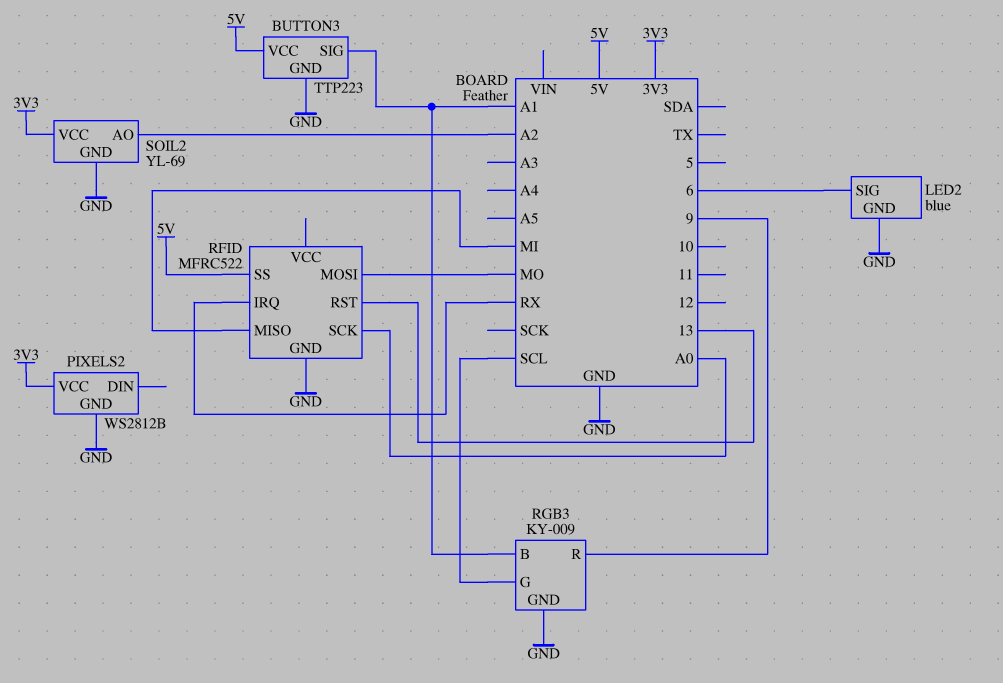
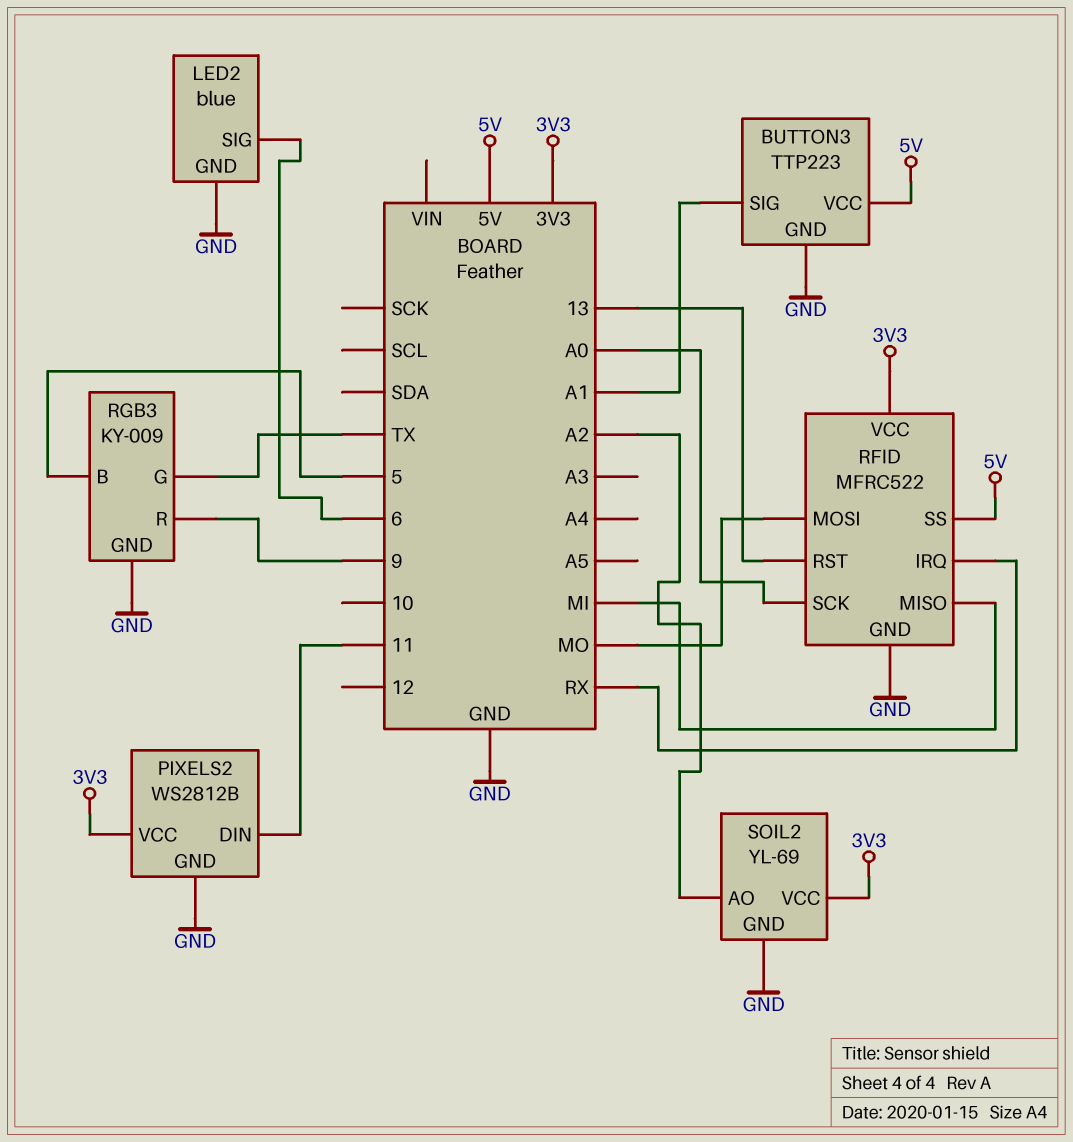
PIXELS2 pin DIN: none -> 11
RFID pin VCC: none -> 3V3
RGB3 pin B: A1 -> 5
RGB3 pin G: SCL -> TX

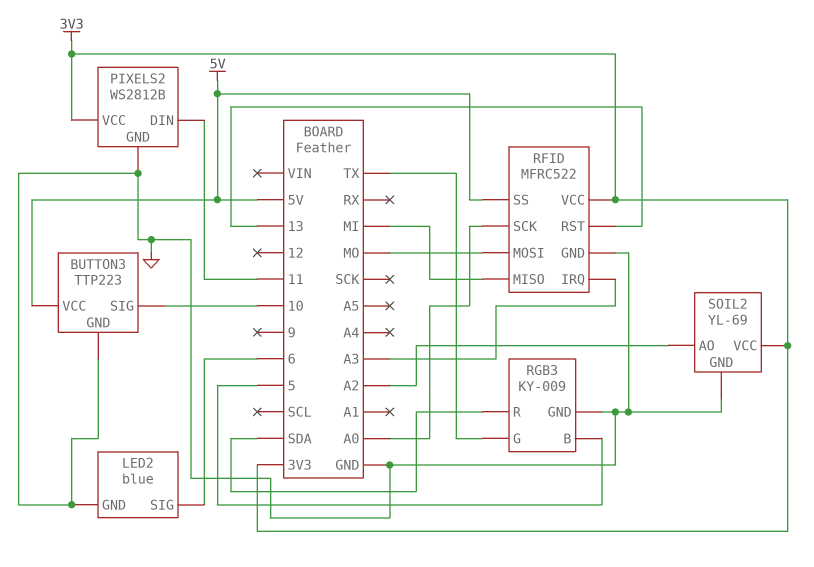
BUTTON3 pin SIG: A1 -> 10
RFID pin IRQ: RX -> A3
RGB3 pin R: 9 -> SDA

